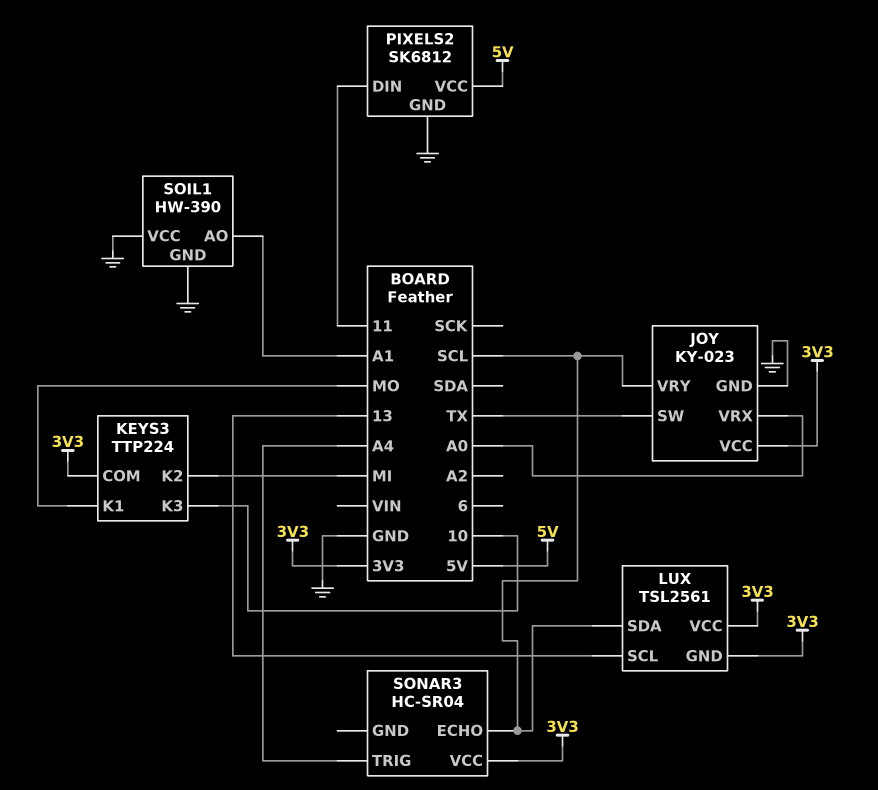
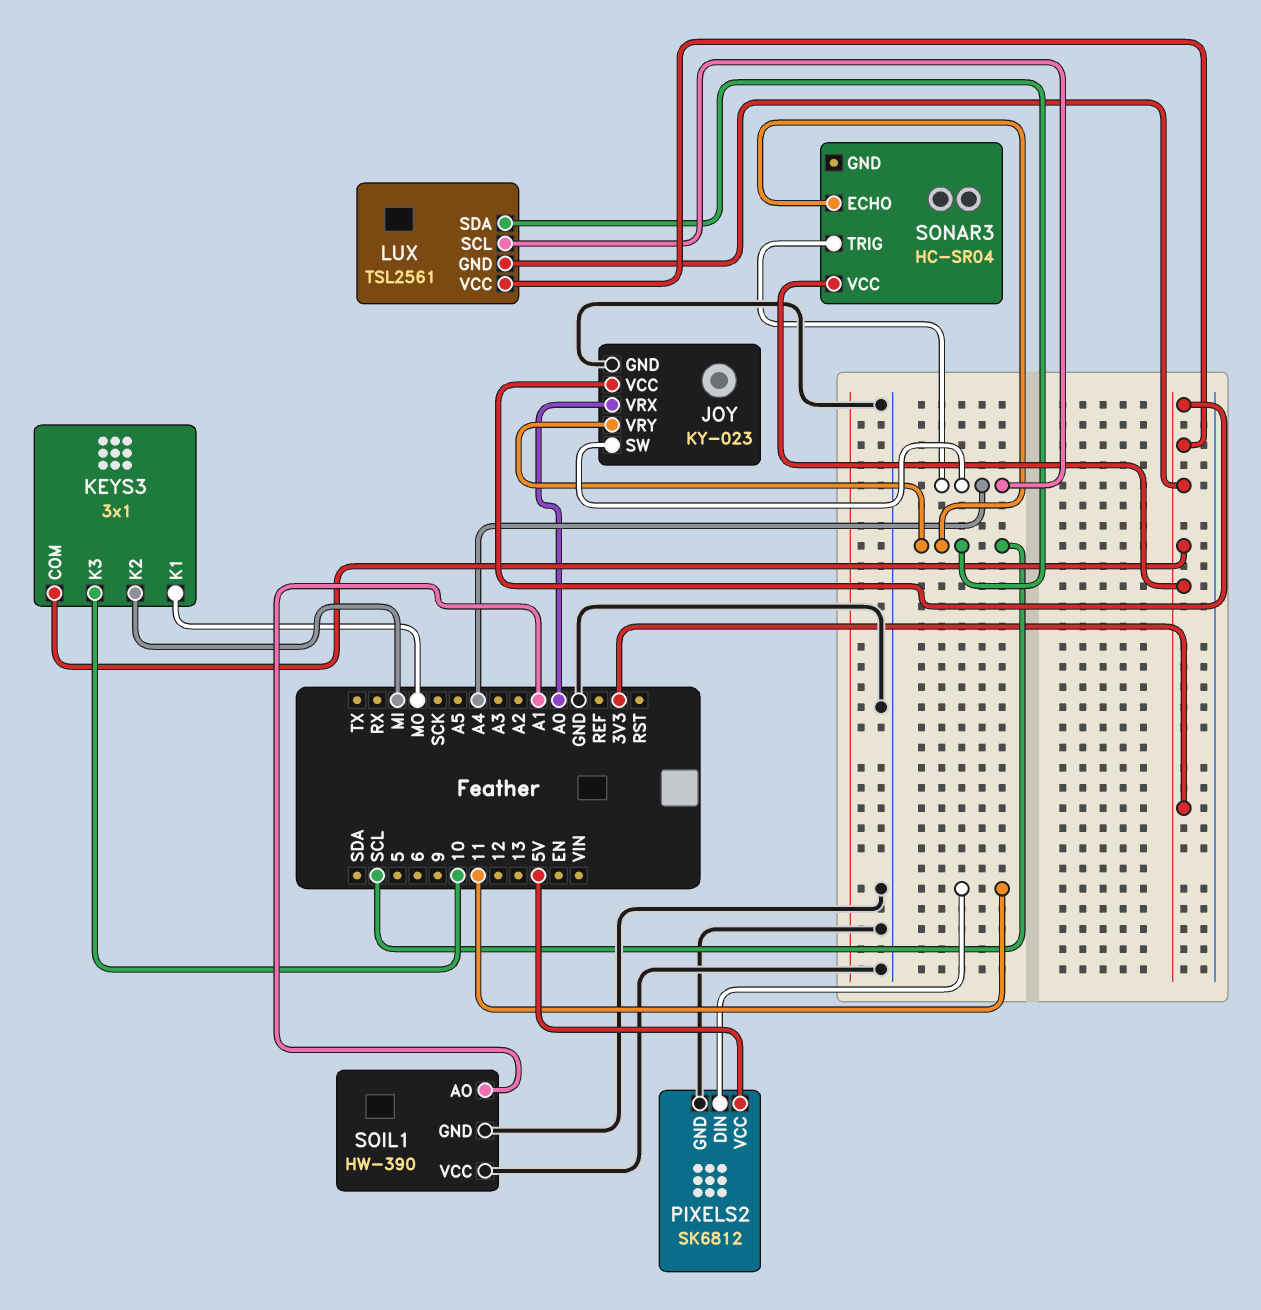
JOY pin SW: TX -> A4
KEYS3: TTP224 -> 3x1
LUX pin SCL: 13 -> A4

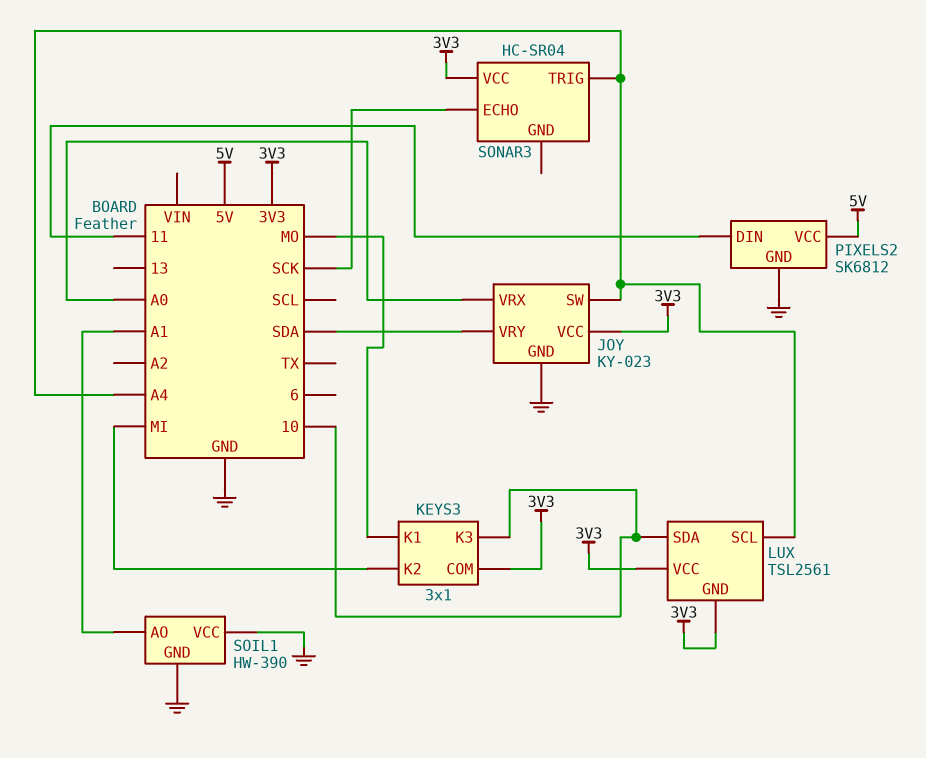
JOY pin VRY: SCL -> SDA
LUX pin SDA: SCL -> 10
SONAR3 pin ECHO: SCL -> SCK

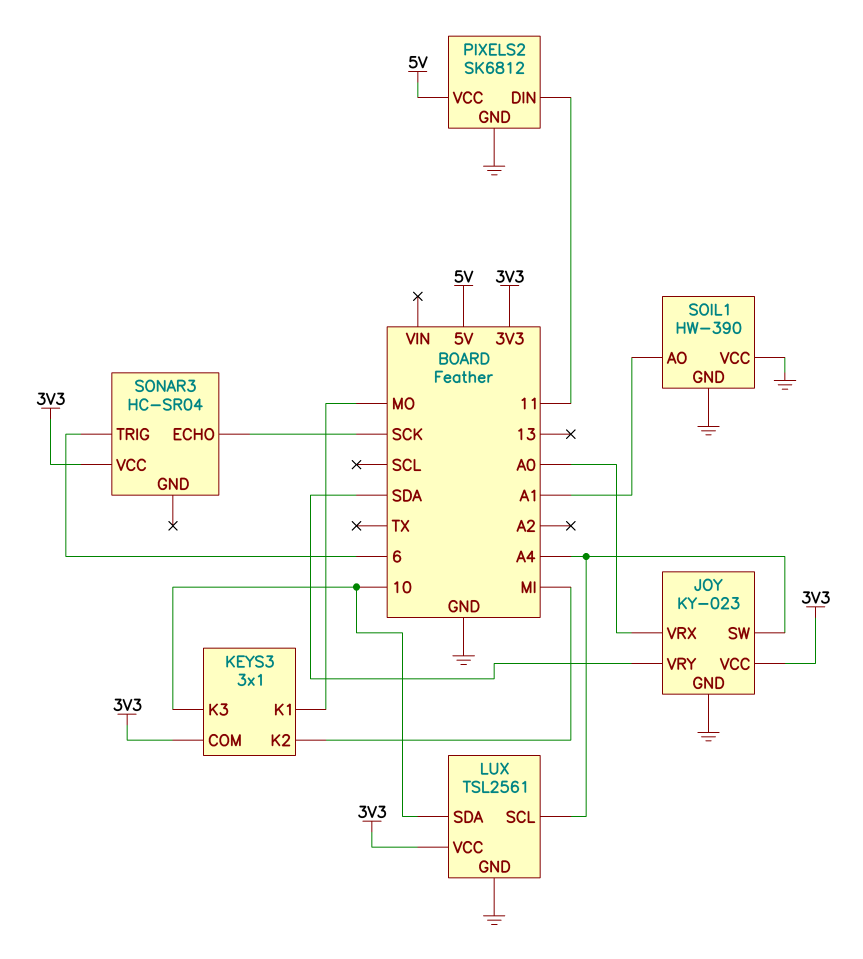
LUX pin GND: 3V3 -> GND
SONAR3 pin TRIG: A4 -> 6

